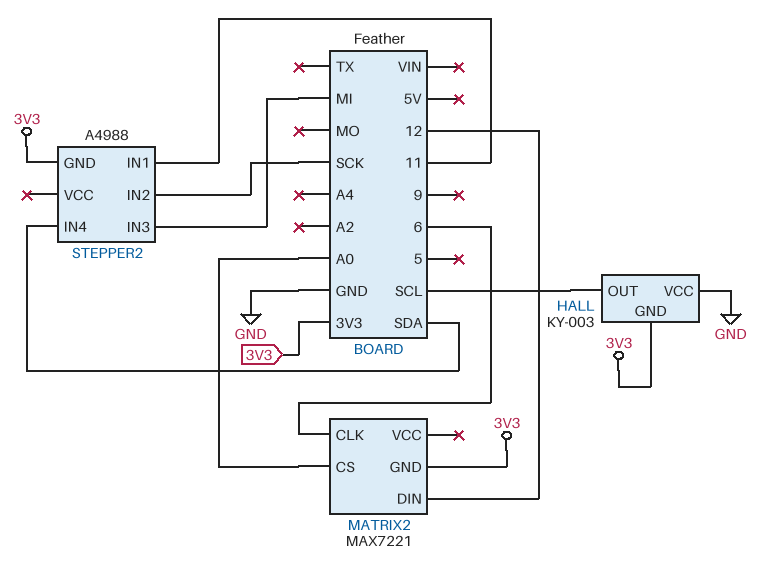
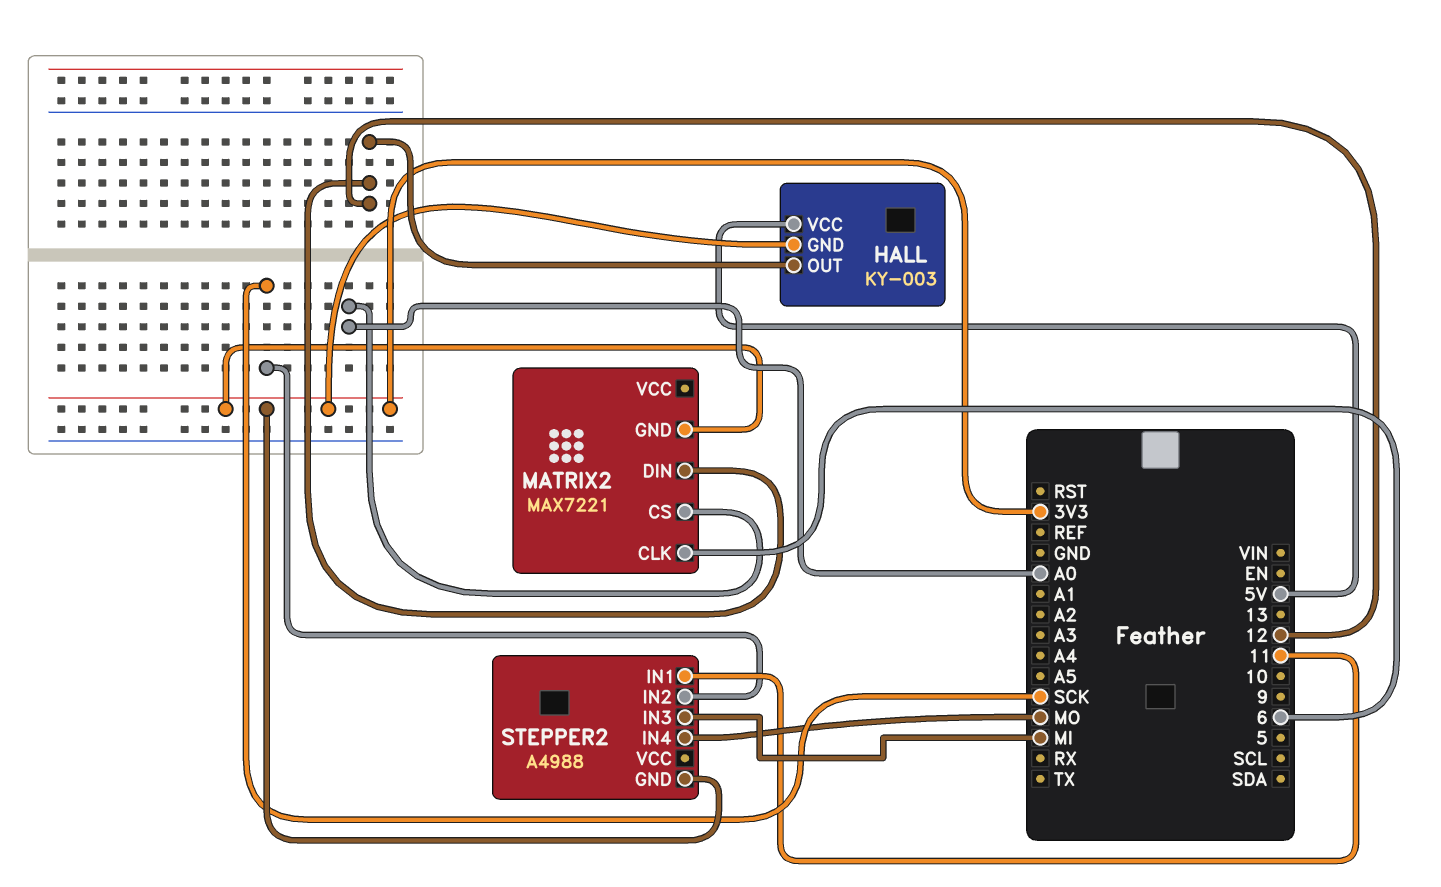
HALL pin OUT: SCL -> 12
HALL pin VCC: GND -> 5V
STEPPER2 pin IN4: SDA -> MO

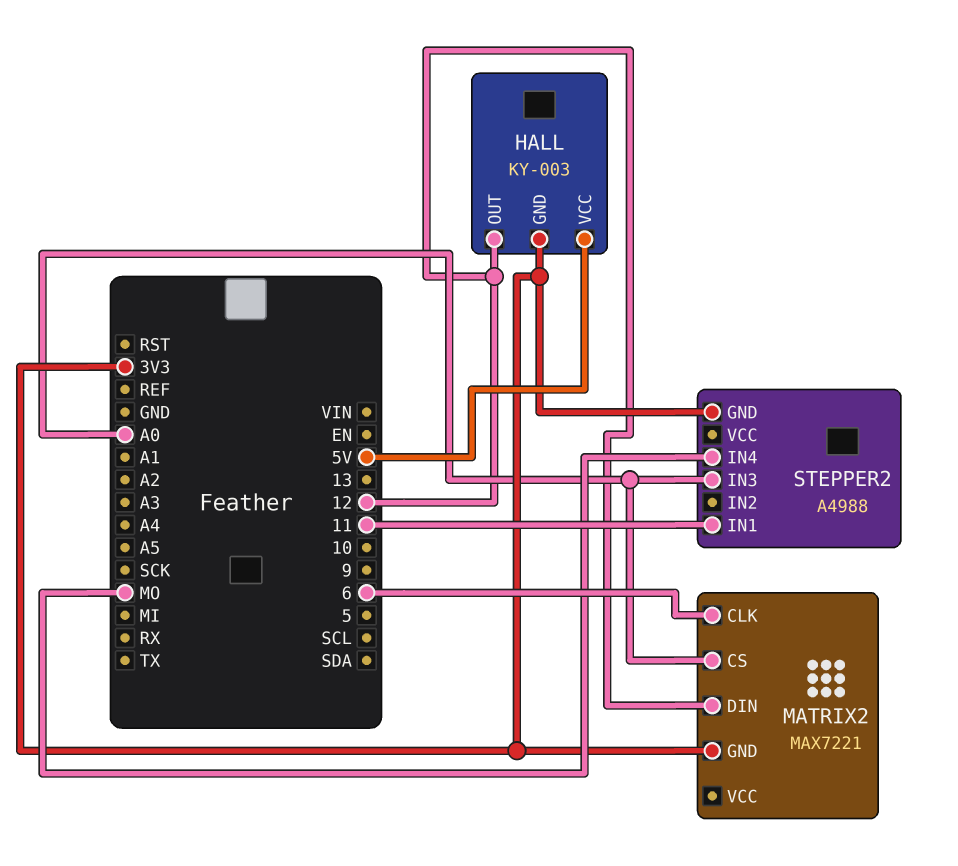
STEPPER2 pin IN2: SCK -> none
STEPPER2 pin IN3: MI -> A0

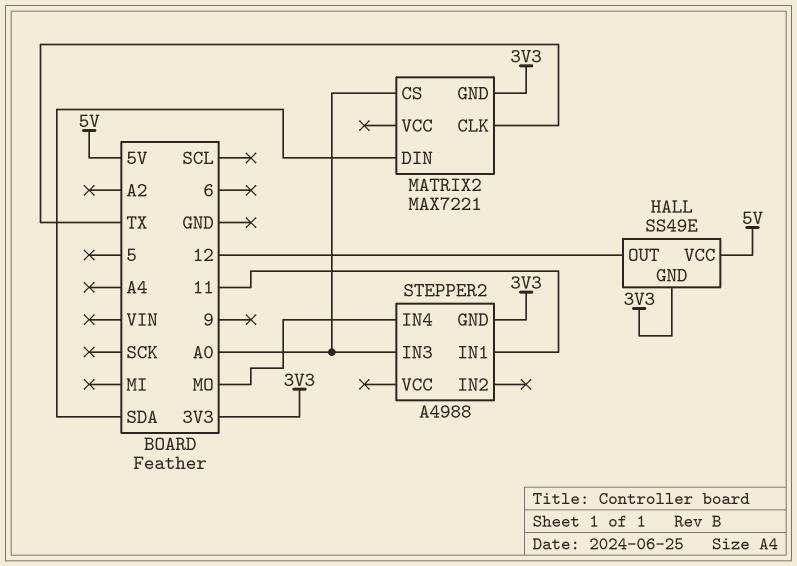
HALL: KY-003 -> SS49E
MATRIX2 pin CLK: 6 -> TX
MATRIX2 pin DIN: 12 -> SDA

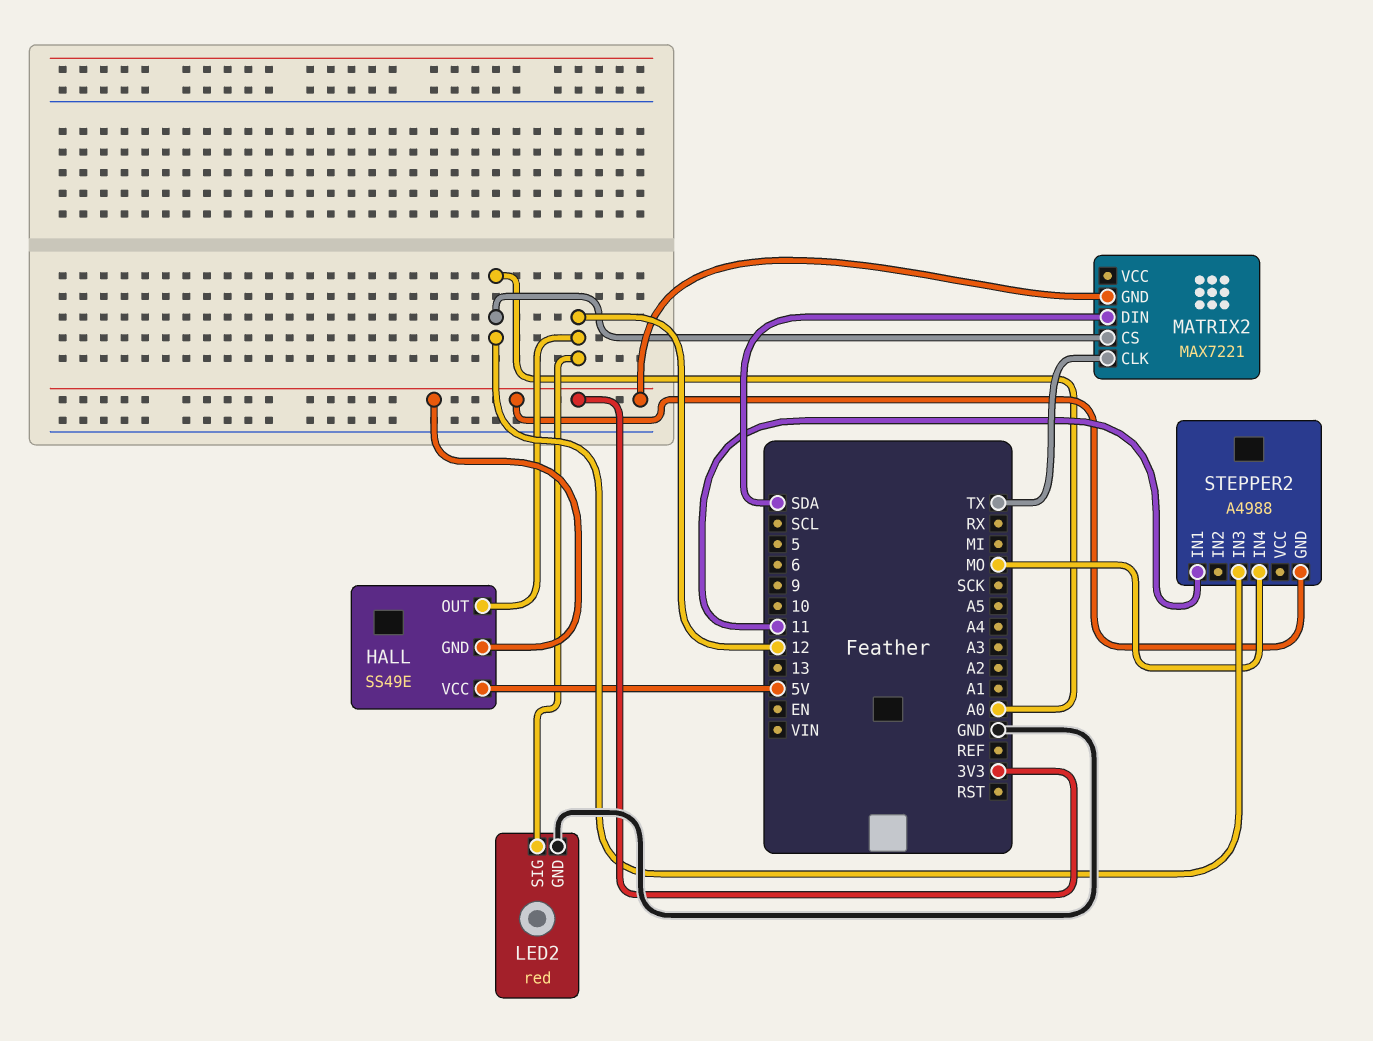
LED2: none -> red
LED2 pin GND: none -> GND
LED2 pin SIG: none -> 12

